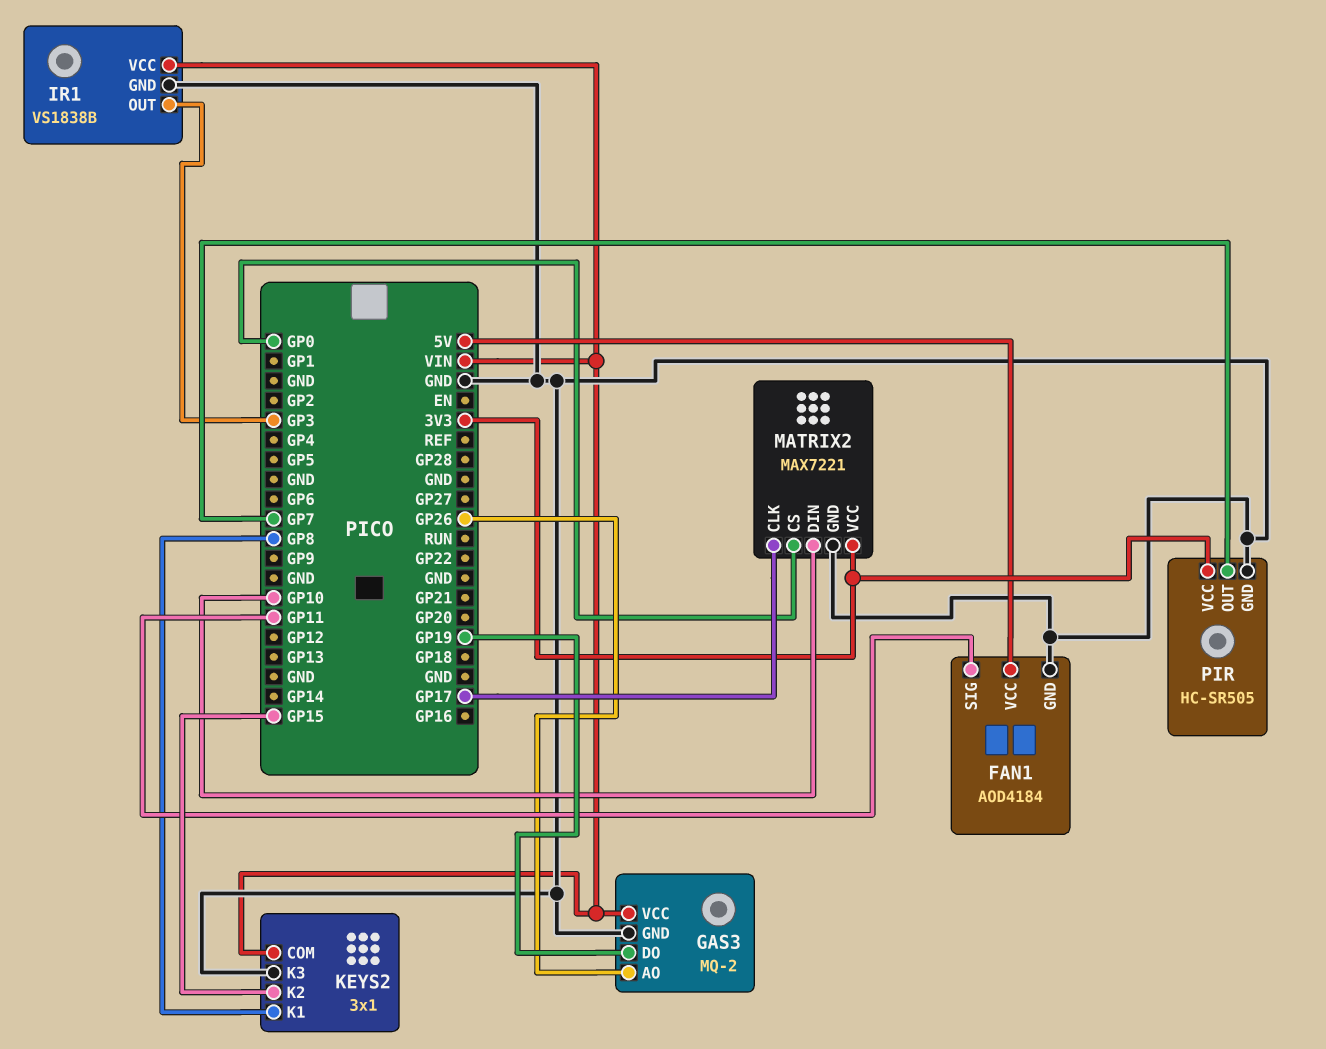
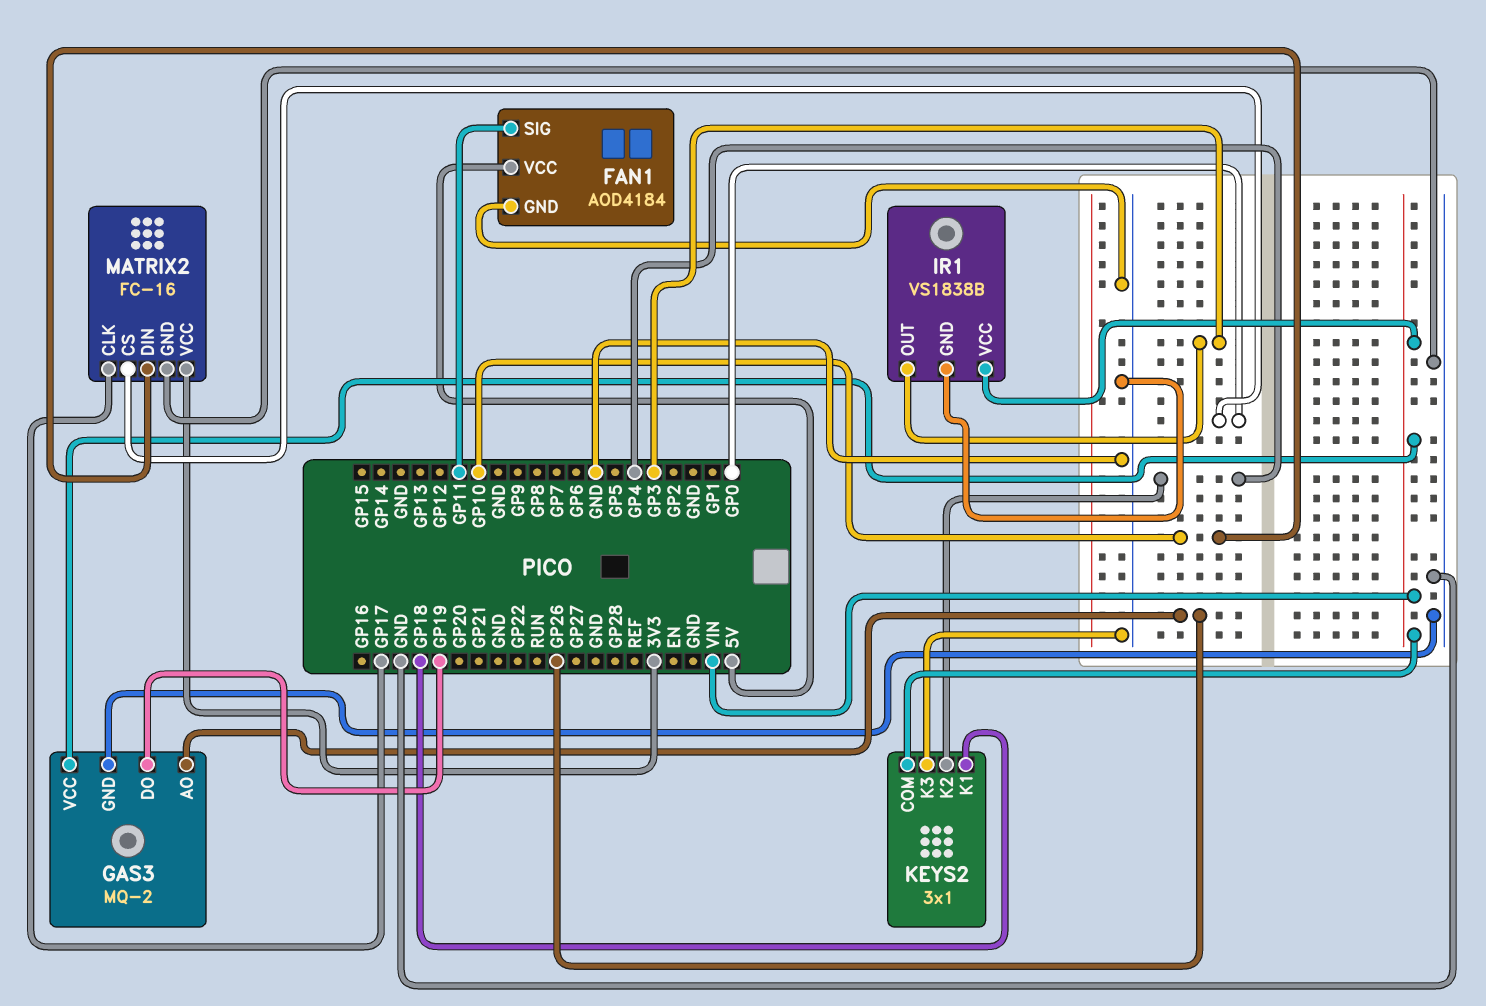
KEYS2 pin K1: GP8 -> GP18
KEYS2 pin K2: GP15 -> GP4
MATRIX2: MAX7221 -> FC-16
PIR: HC-SR505 -> none
PIR pin GND: GND -> none
PIR pin OUT: GP7 -> none
PIR pin VCC: 3V3 -> none

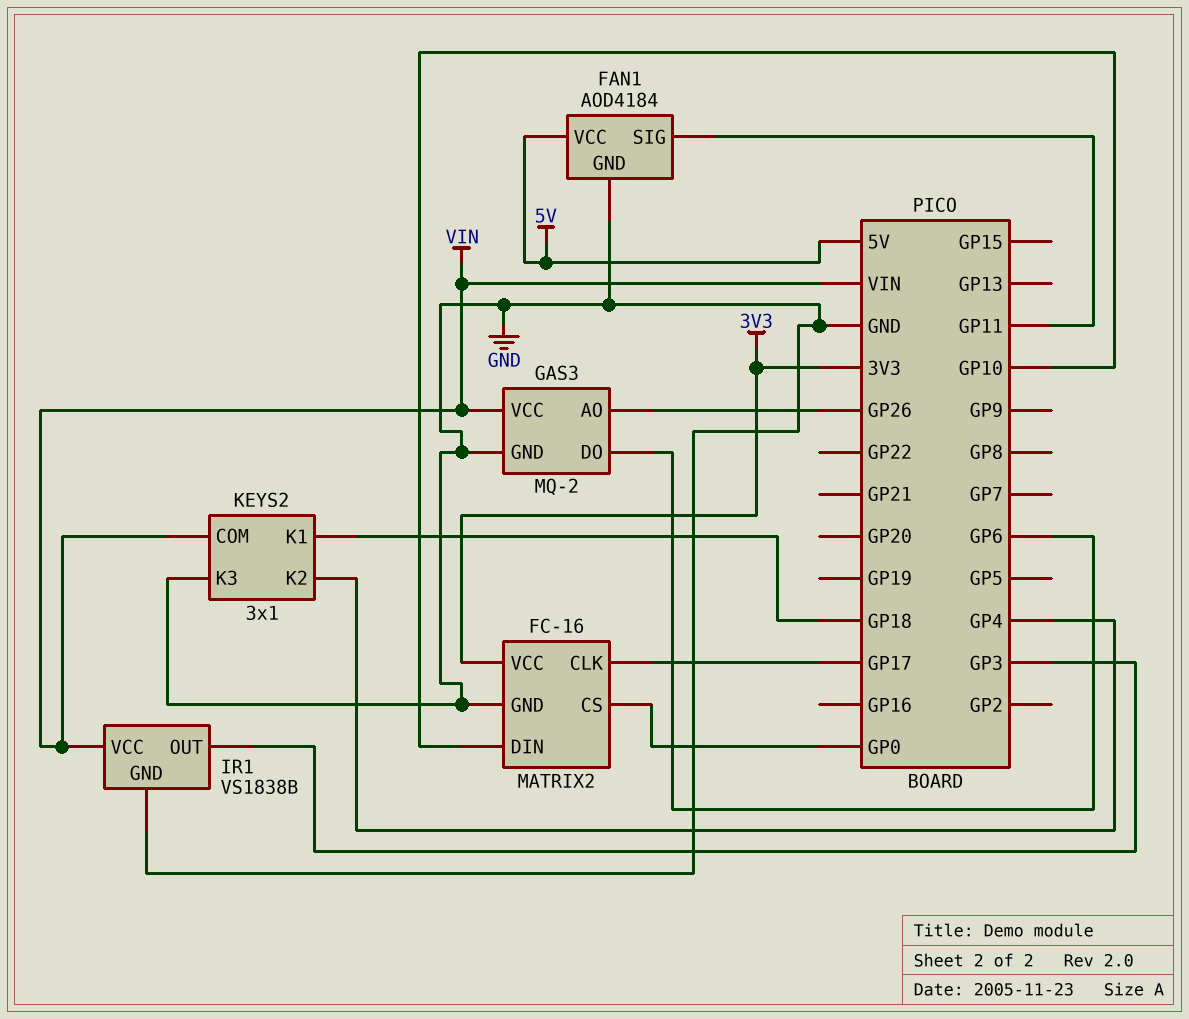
GAS3 pin DO: GP19 -> GP6

